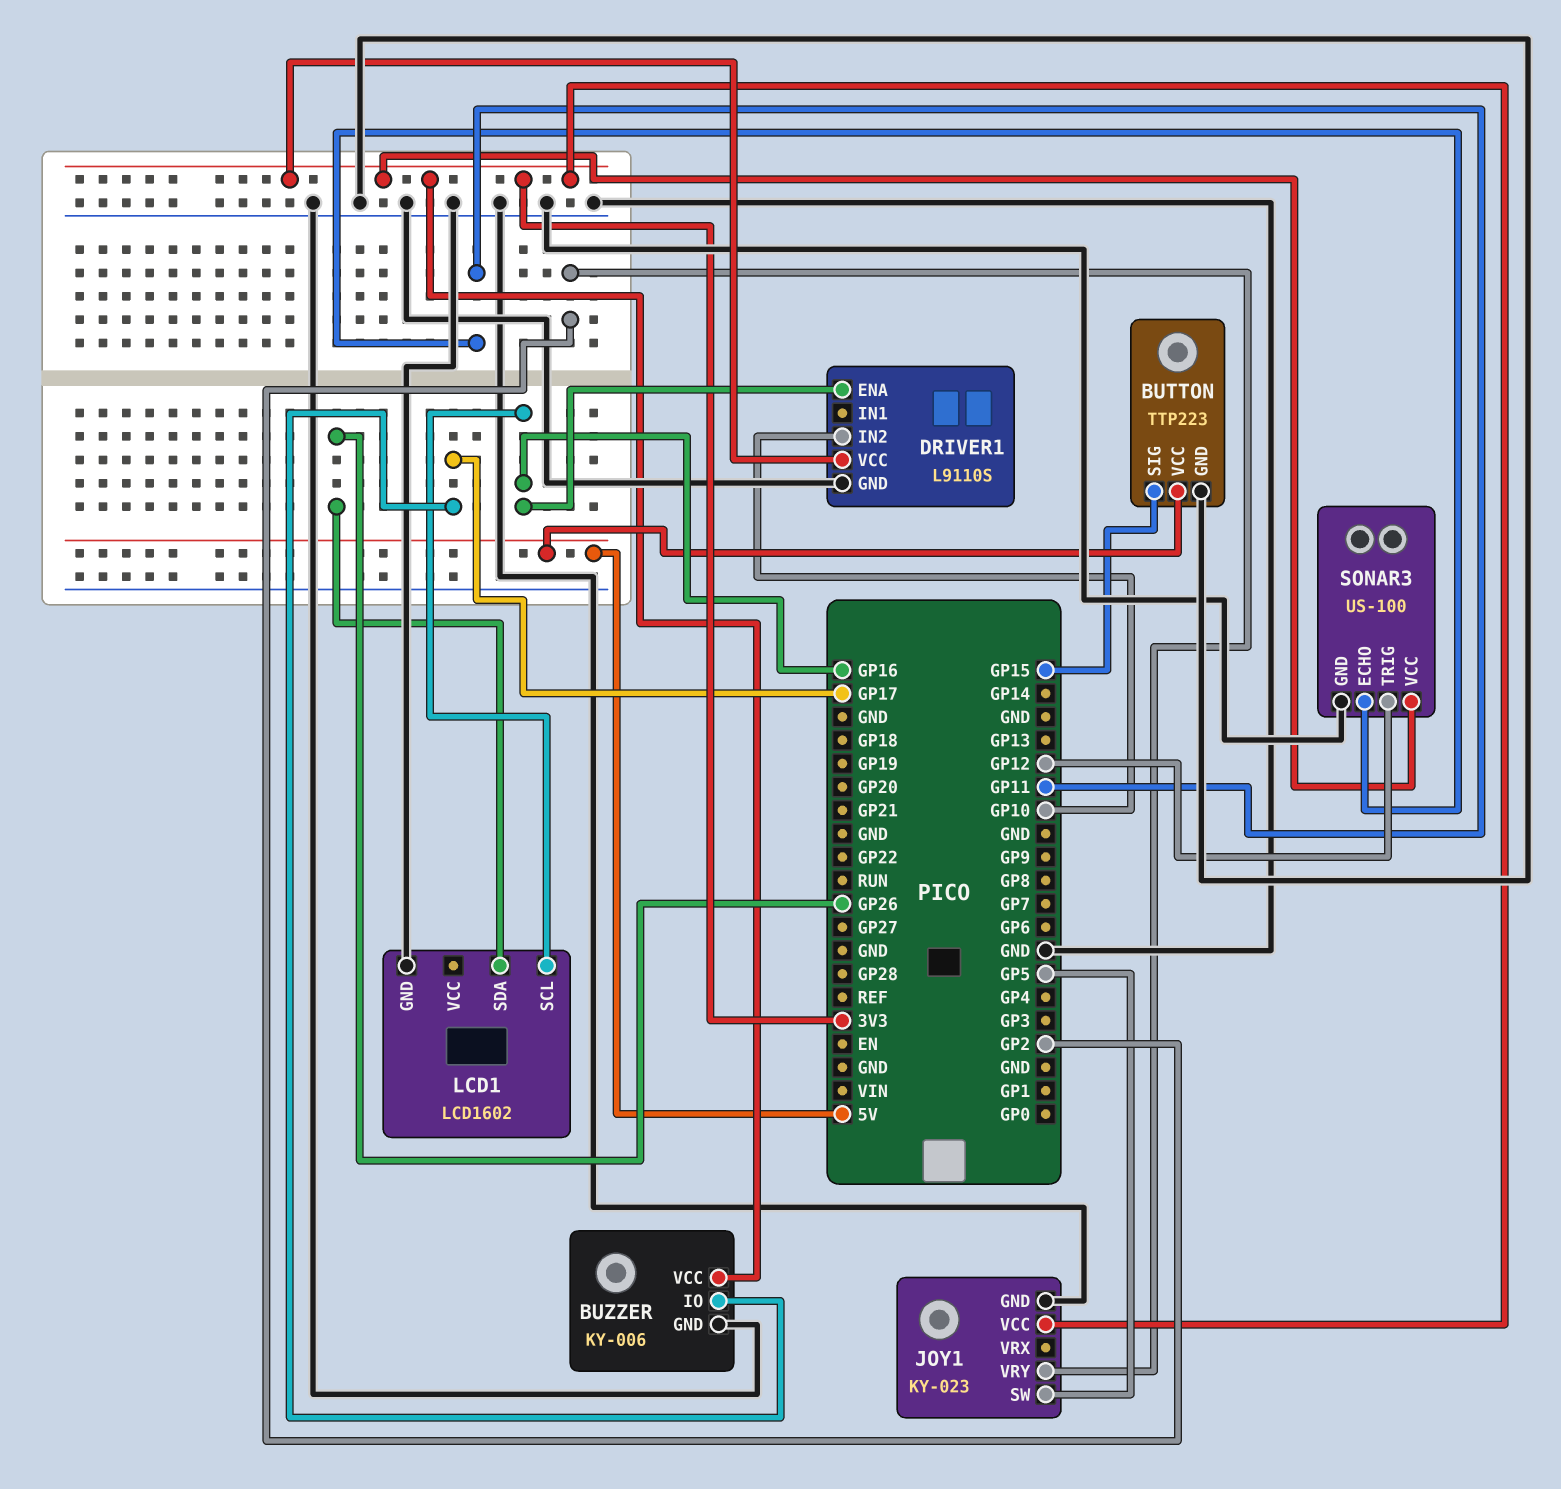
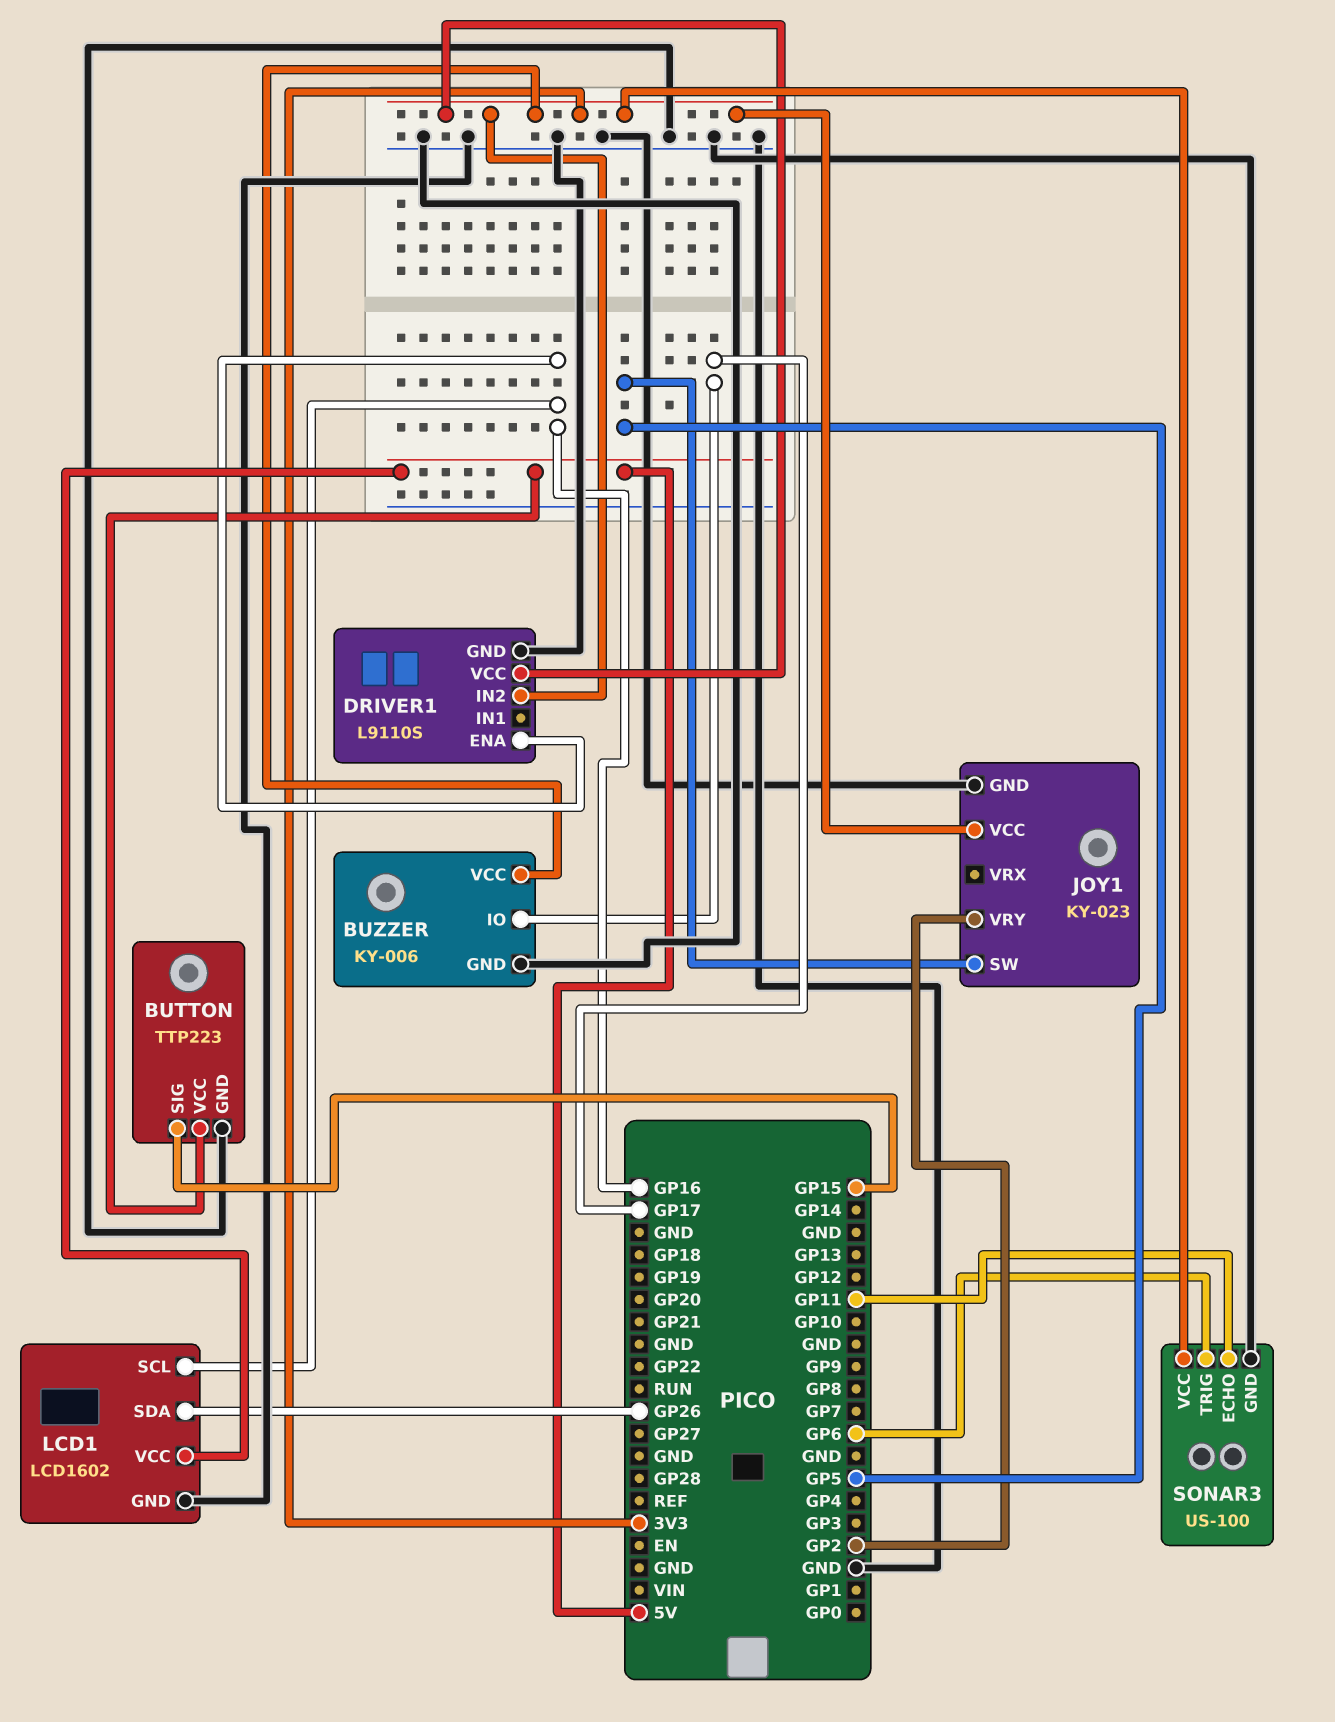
DRIVER1 pin IN2: GP10 -> 3V3
LCD1 pin VCC: none -> 5V
SONAR3 pin TRIG: GP12 -> GP6

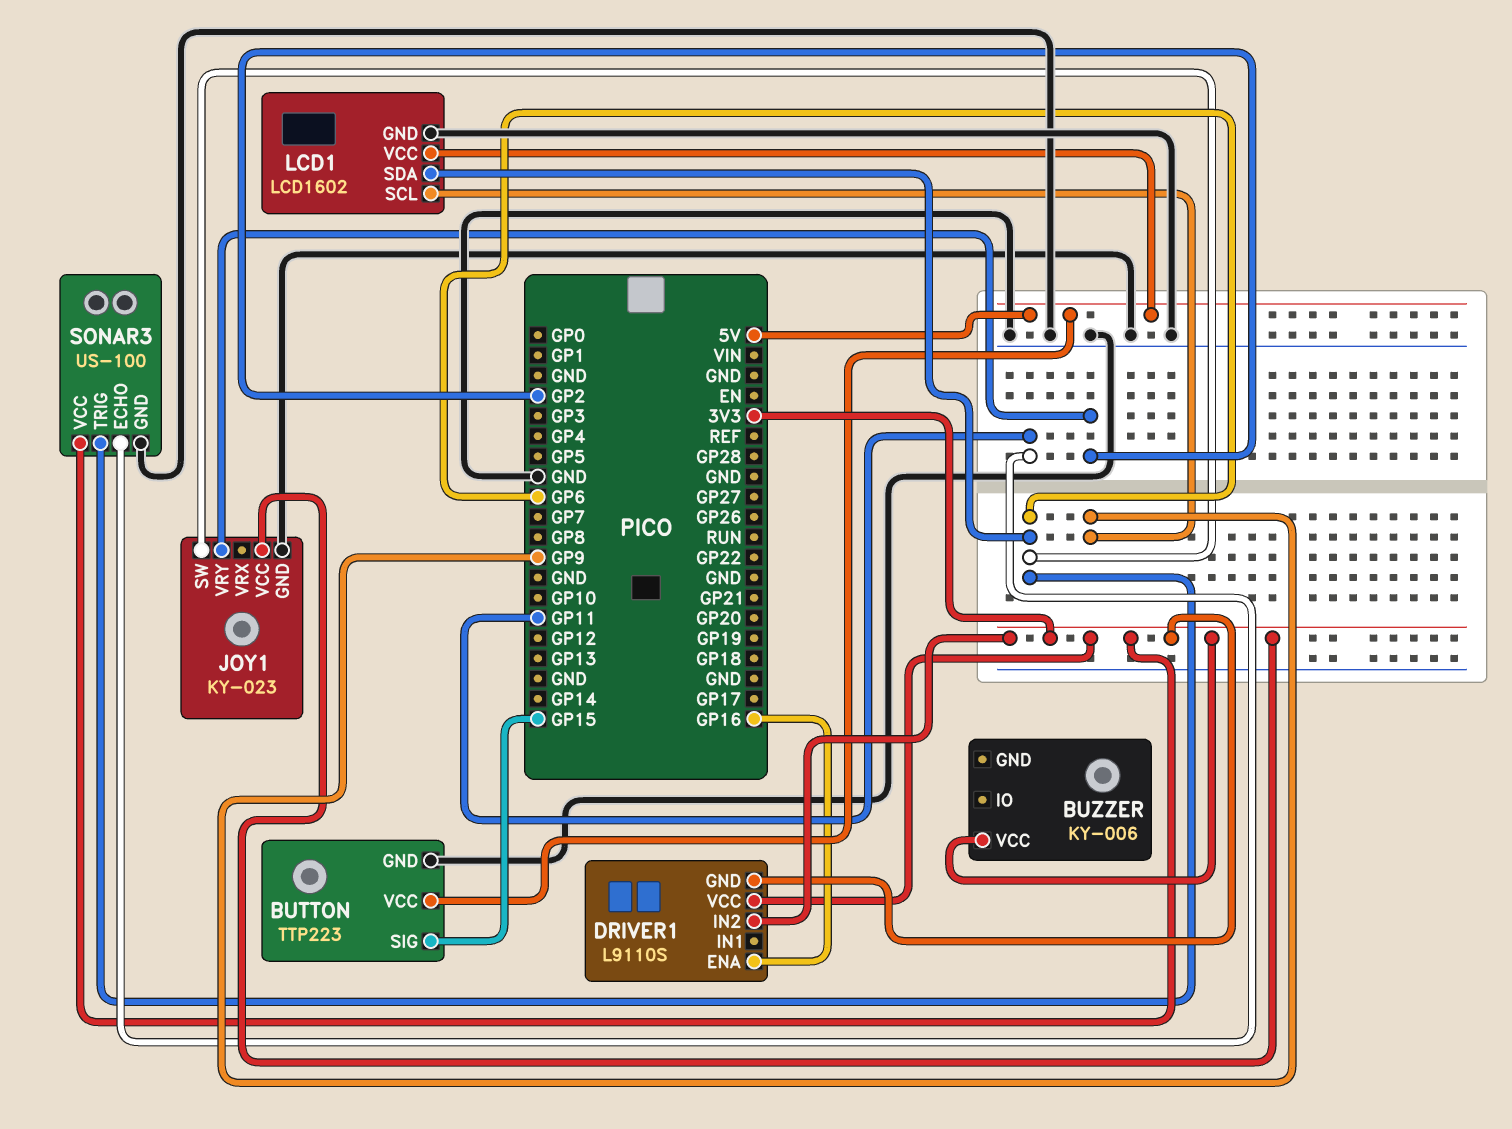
BUZZER pin GND: GND -> none
BUZZER pin IO: GP17 -> none
DRIVER1 pin GND: GND -> 3V3
JOY1 pin SW: GP5 -> GP6
LCD1 pin SCL: GP16 -> GP9
LCD1 pin SDA: GP26 -> GP6

